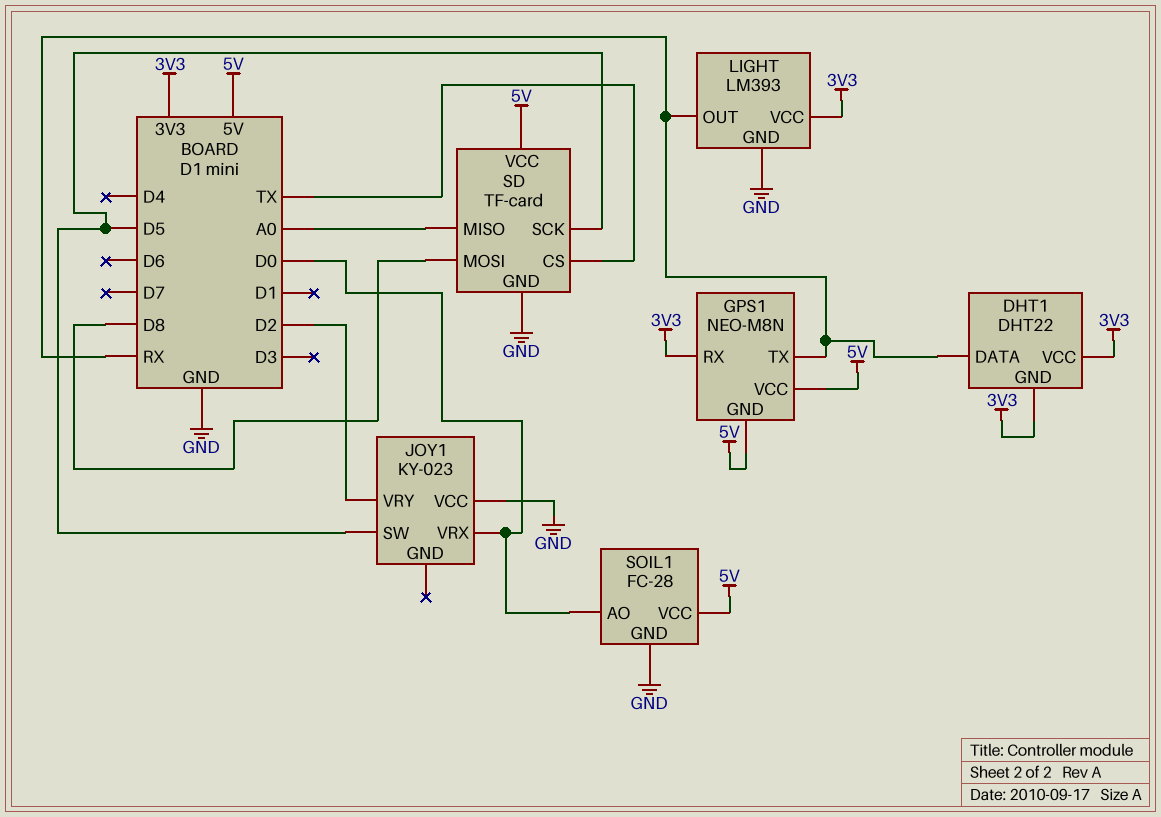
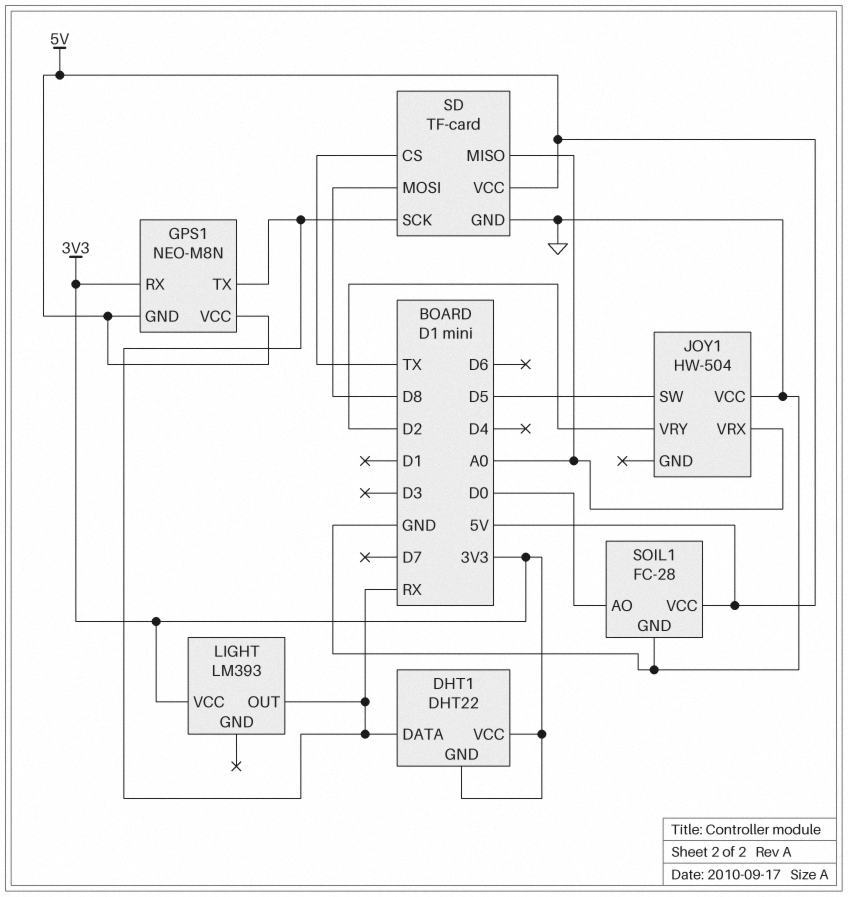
JOY1: KY-023 -> HW-504
JOY1 pin VRX: D0 -> A0
LIGHT pin GND: GND -> none
SD pin SCK: D5 -> RX

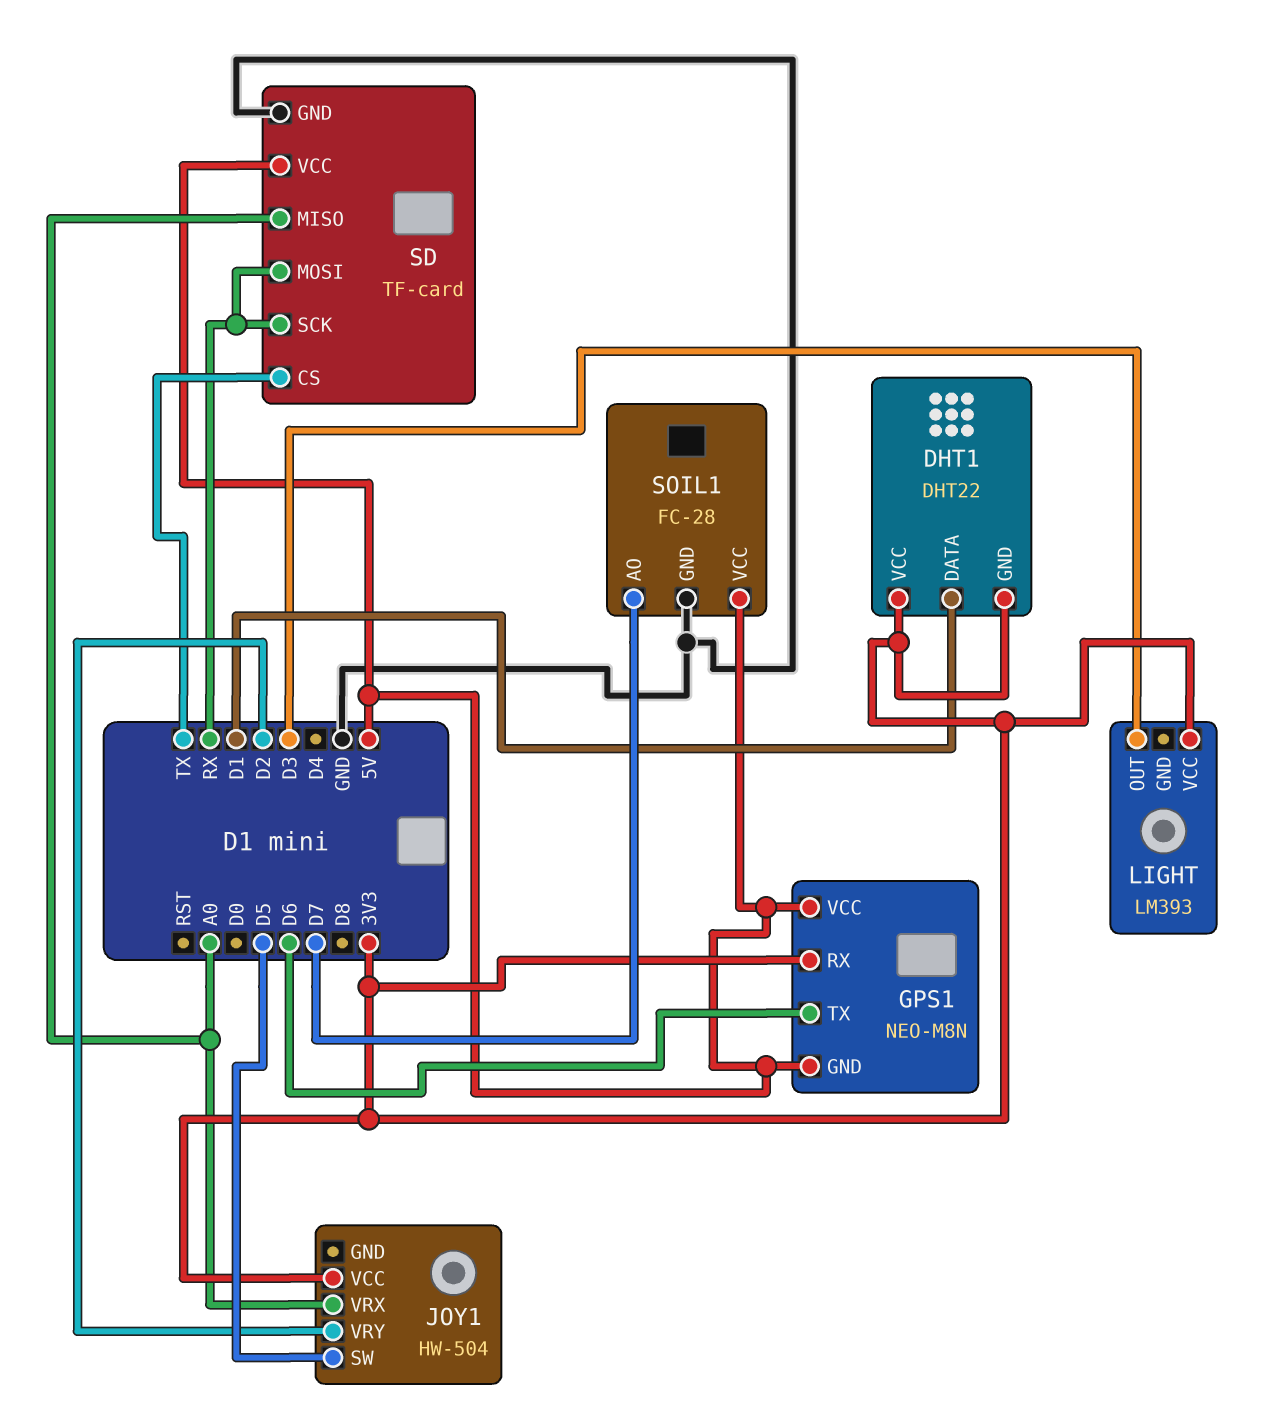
DHT1 pin DATA: RX -> D1
GPS1 pin TX: RX -> D6
JOY1 pin VCC: GND -> 3V3
LIGHT pin OUT: RX -> D3
SD pin MOSI: D8 -> RX
SOIL1 pin AO: D0 -> D7

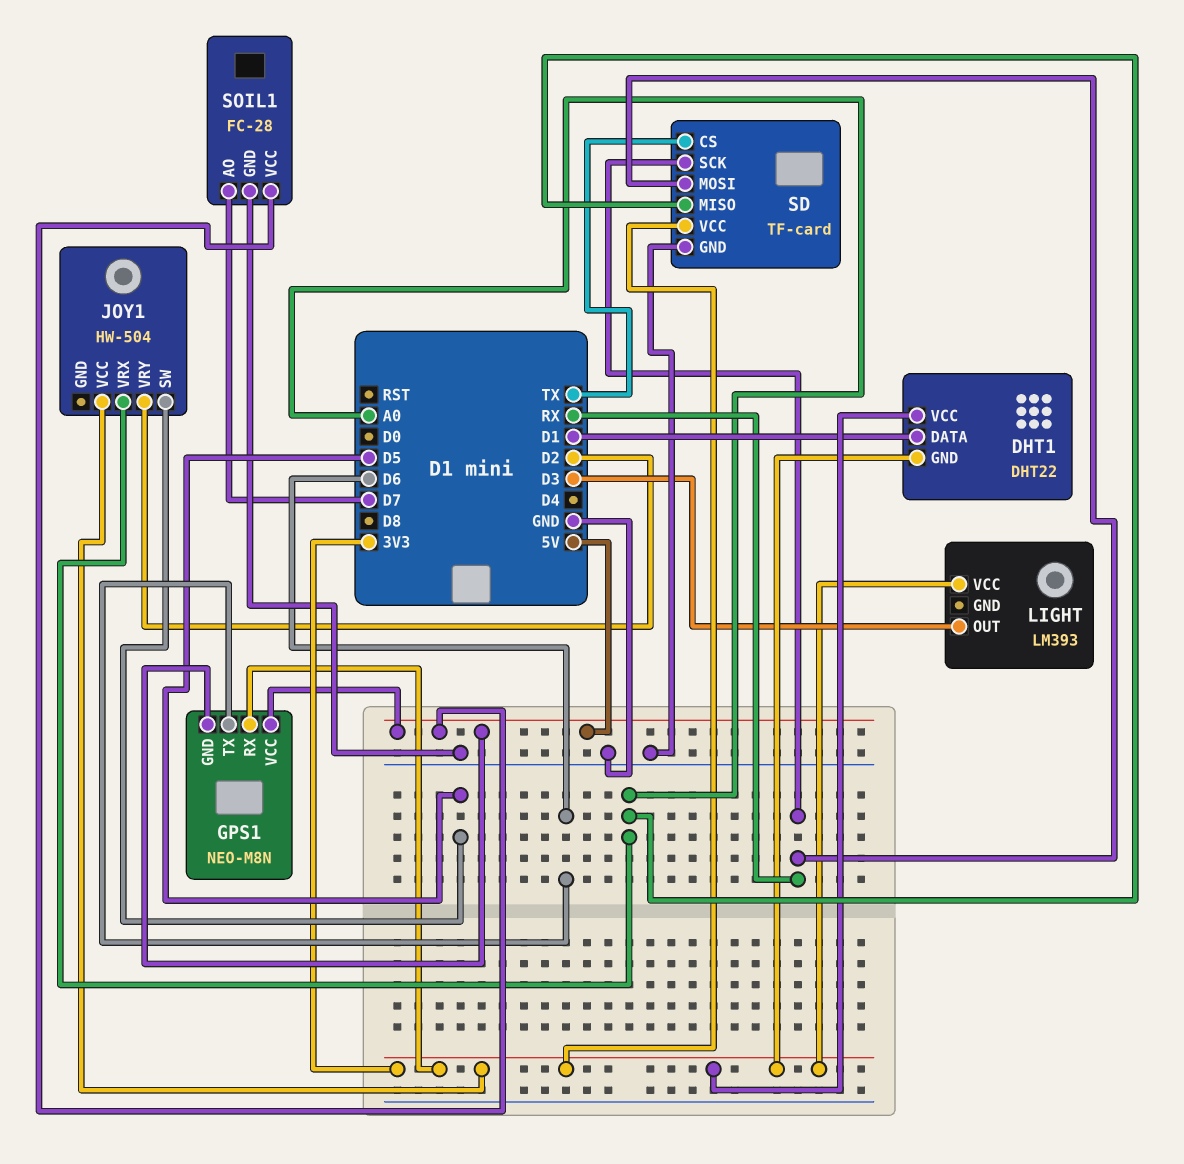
SD pin VCC: 5V -> 3V3

